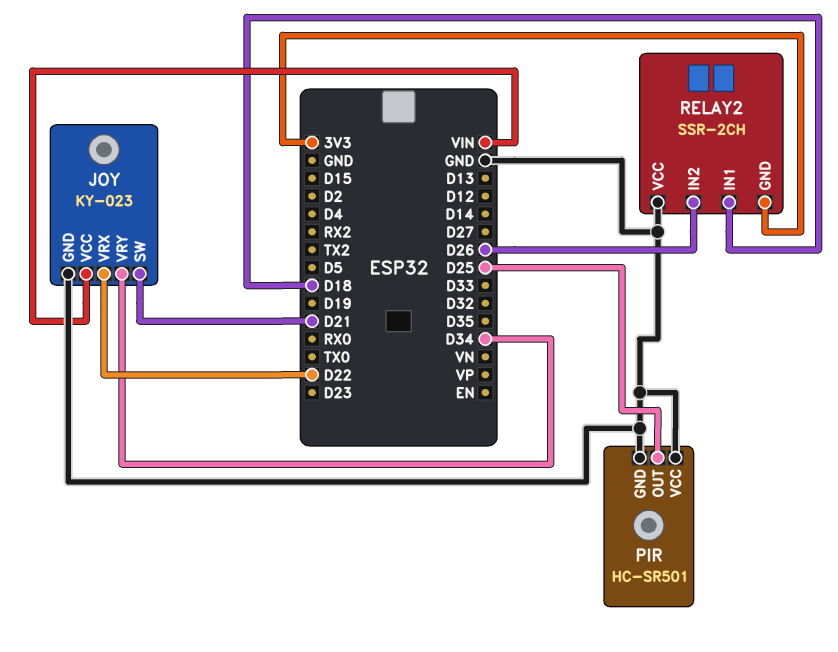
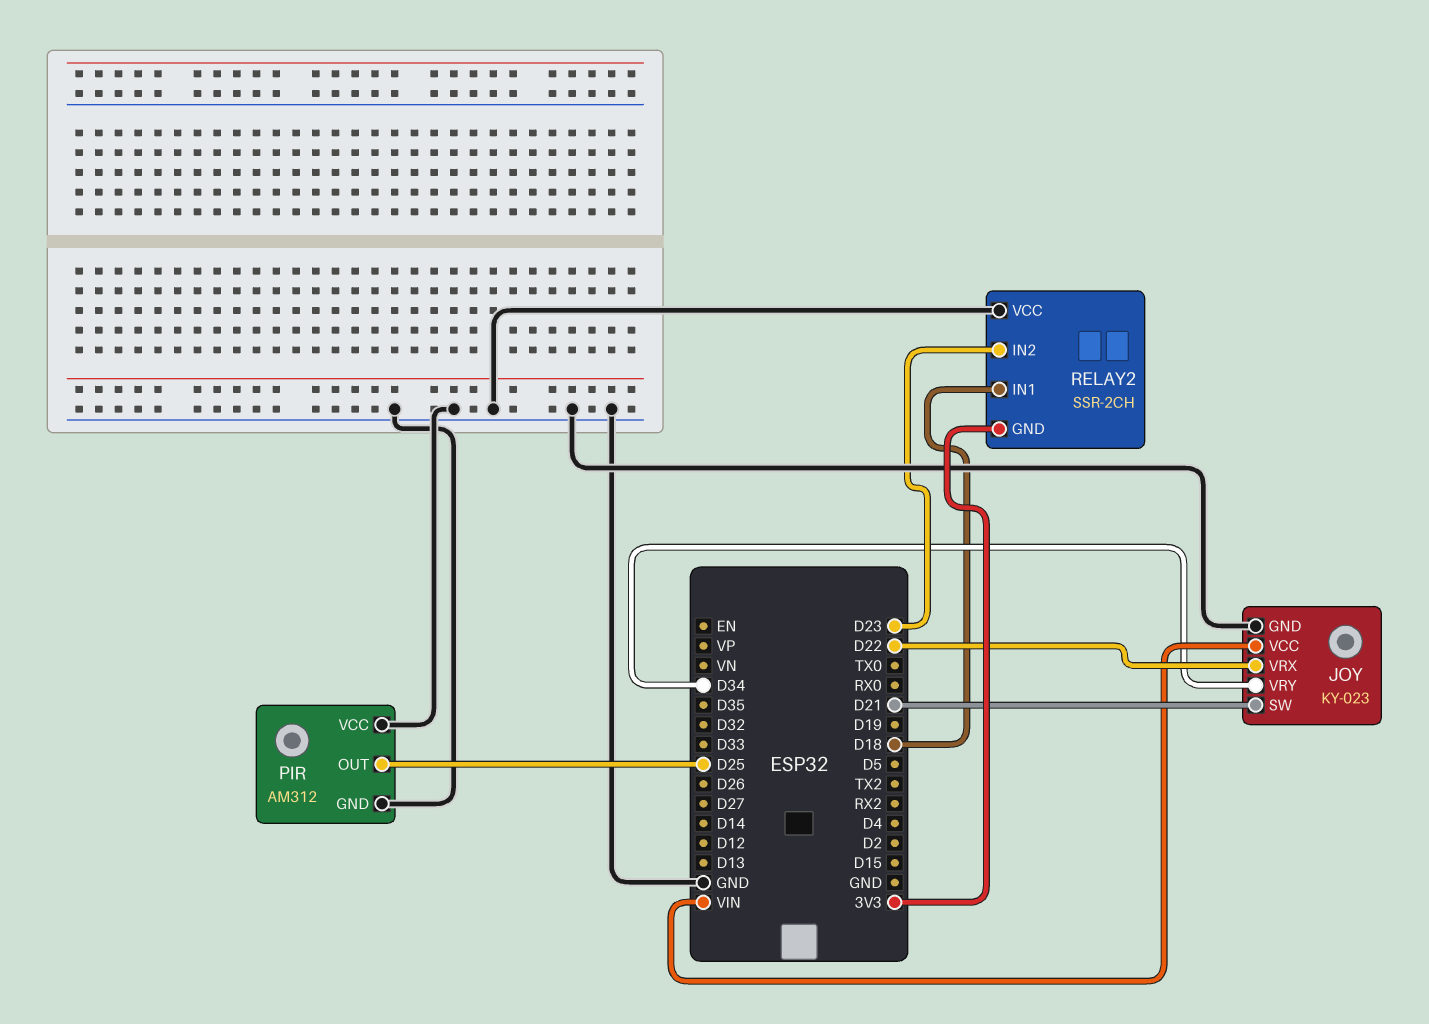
PIR: HC-SR501 -> AM312
RELAY2 pin IN2: D26 -> D23

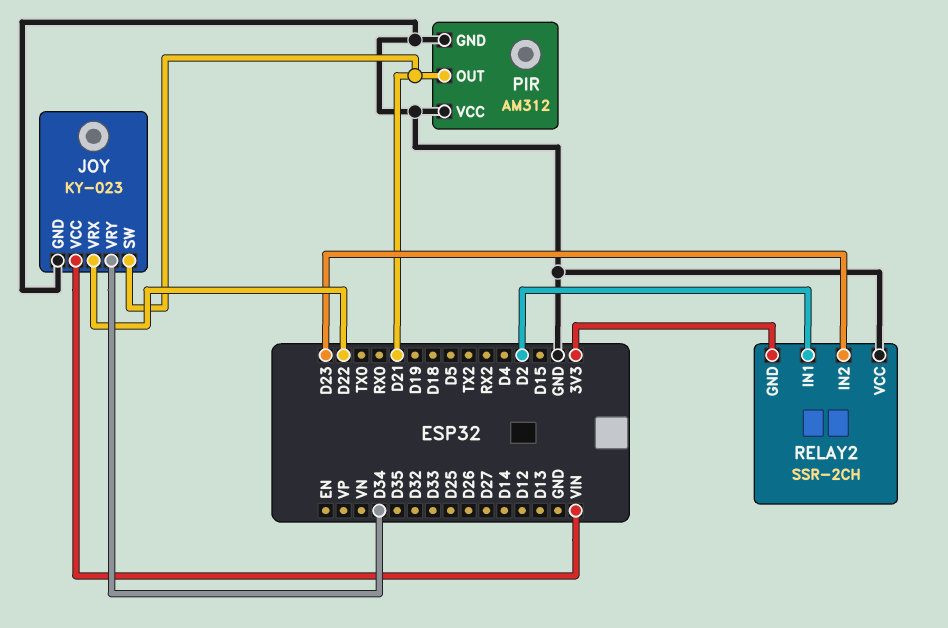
PIR pin OUT: D25 -> D21
RELAY2 pin IN1: D18 -> D2

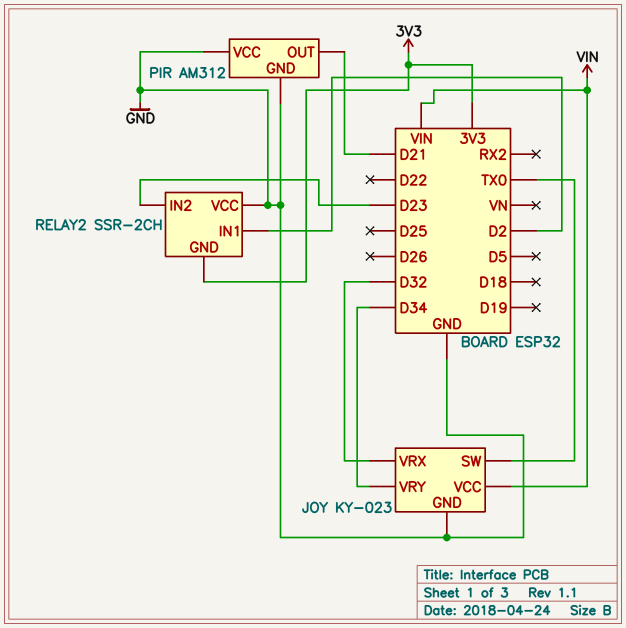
JOY pin SW: D21 -> TX0
JOY pin VRX: D22 -> D32

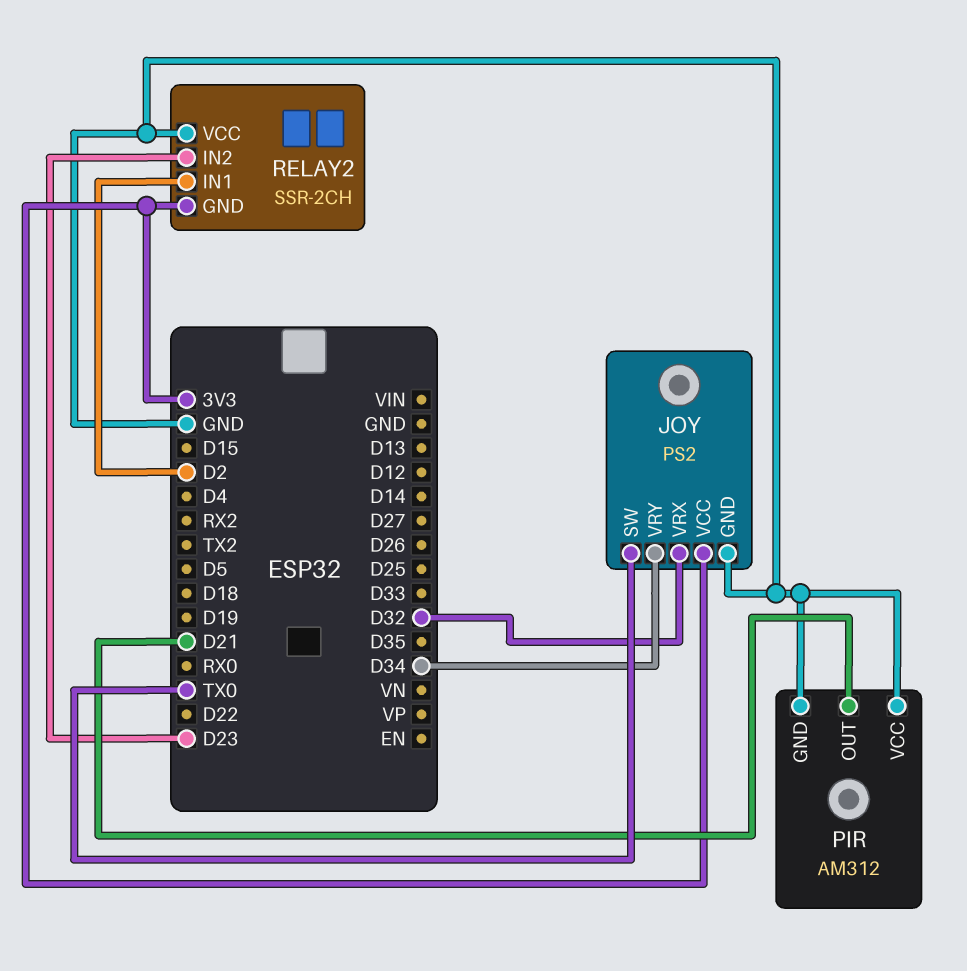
JOY: KY-023 -> PS2
JOY pin VCC: VIN -> 3V3

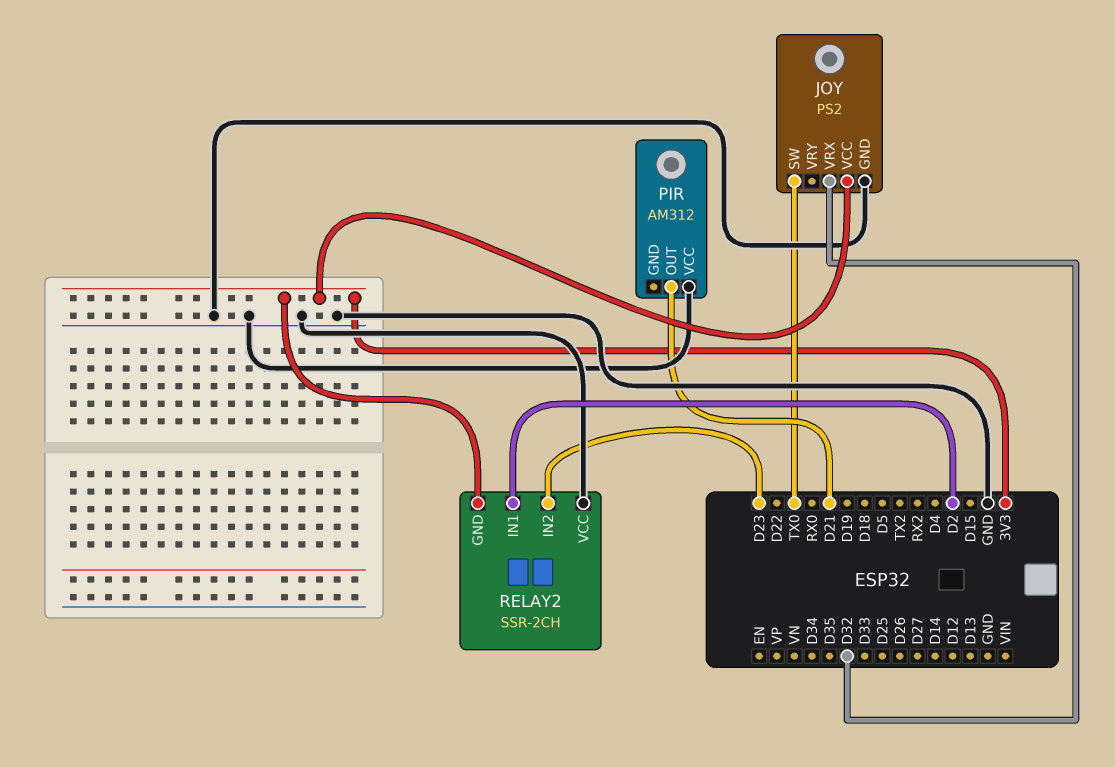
JOY pin VRY: D34 -> none
PIR pin GND: GND -> none

